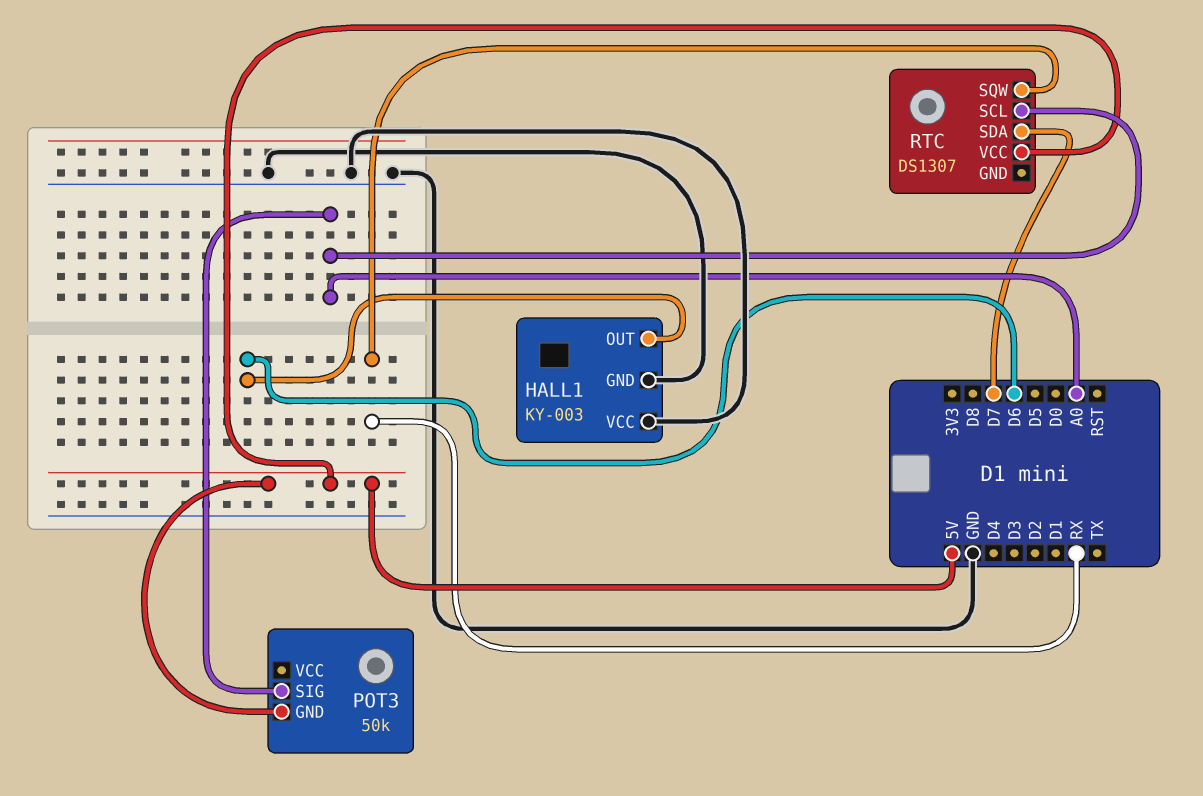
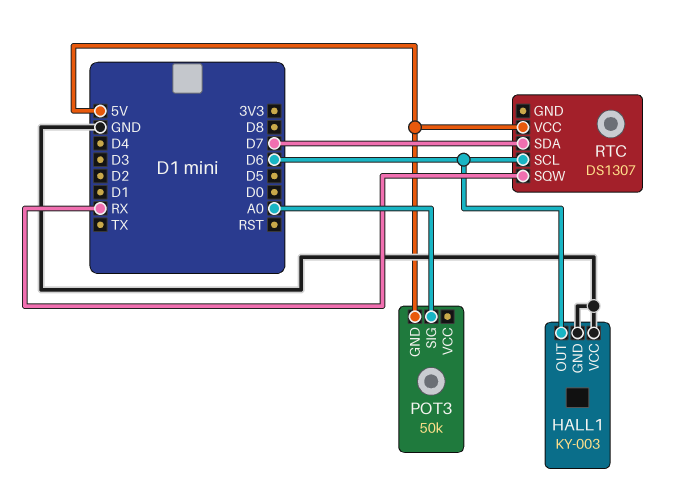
RTC pin SCL: A0 -> D6

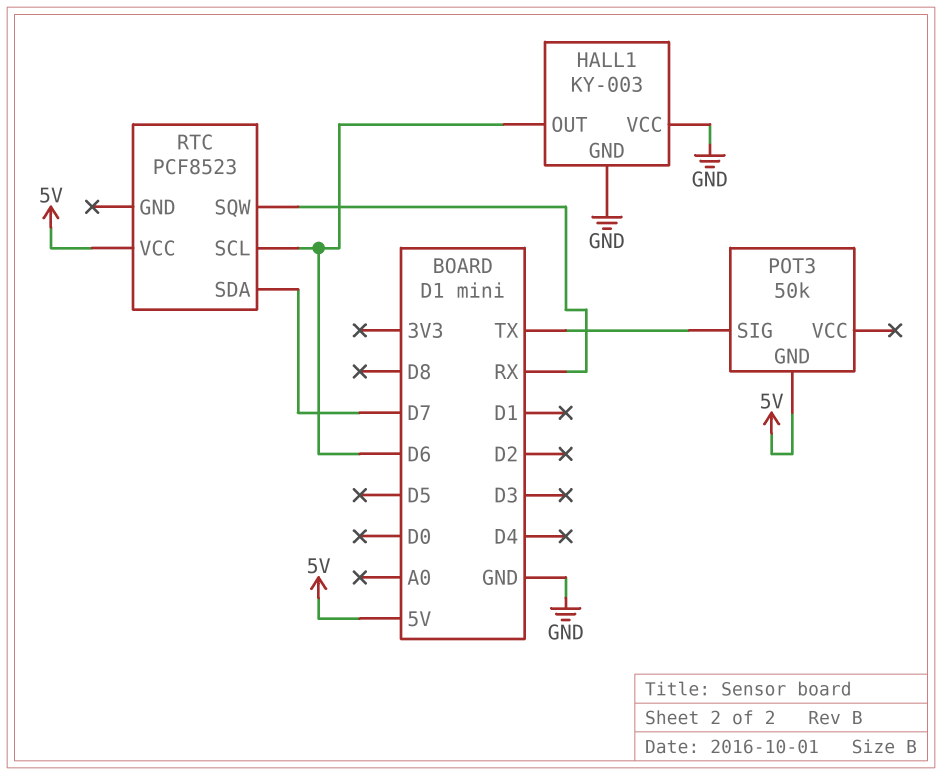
POT3 pin SIG: A0 -> TX
RTC: DS1307 -> PCF8523

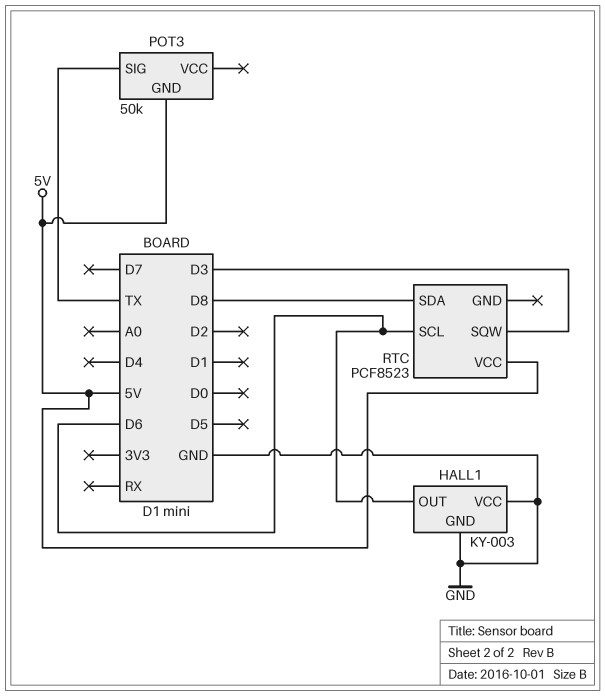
RTC pin SDA: D7 -> D8
RTC pin SQW: RX -> D3

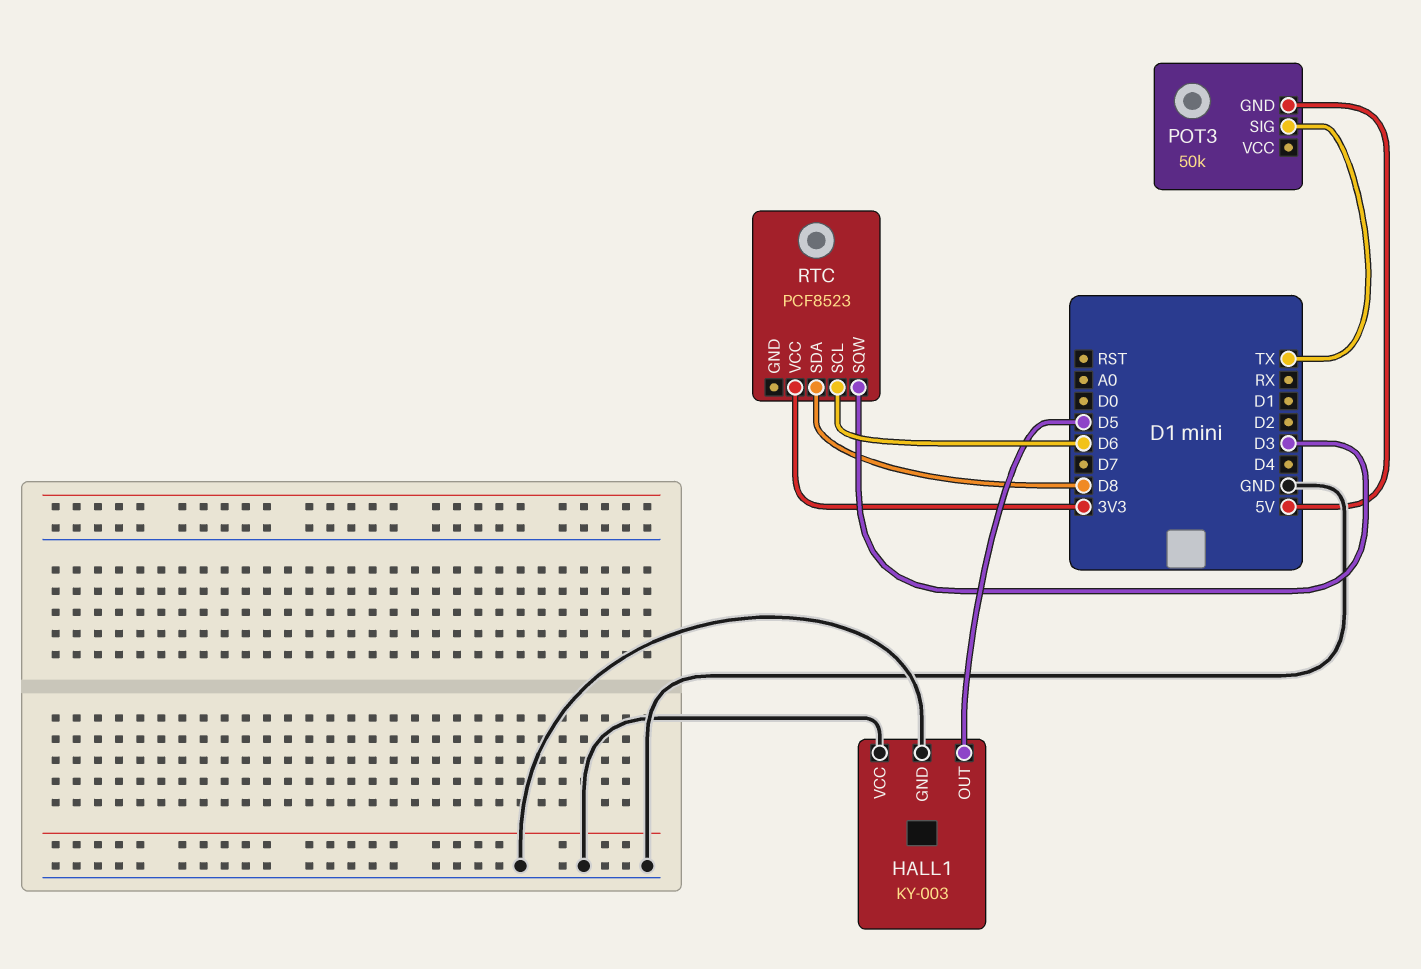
HALL1 pin OUT: D6 -> D5
RTC pin VCC: 5V -> 3V3

